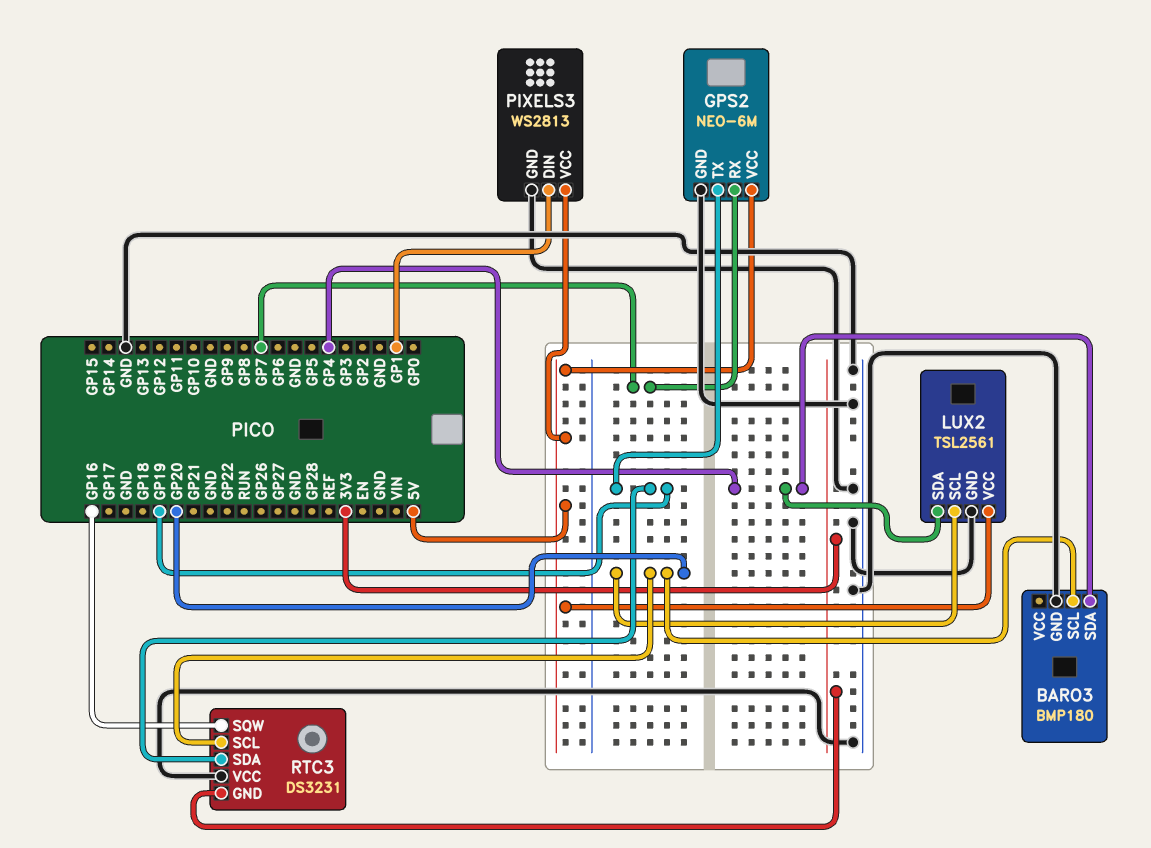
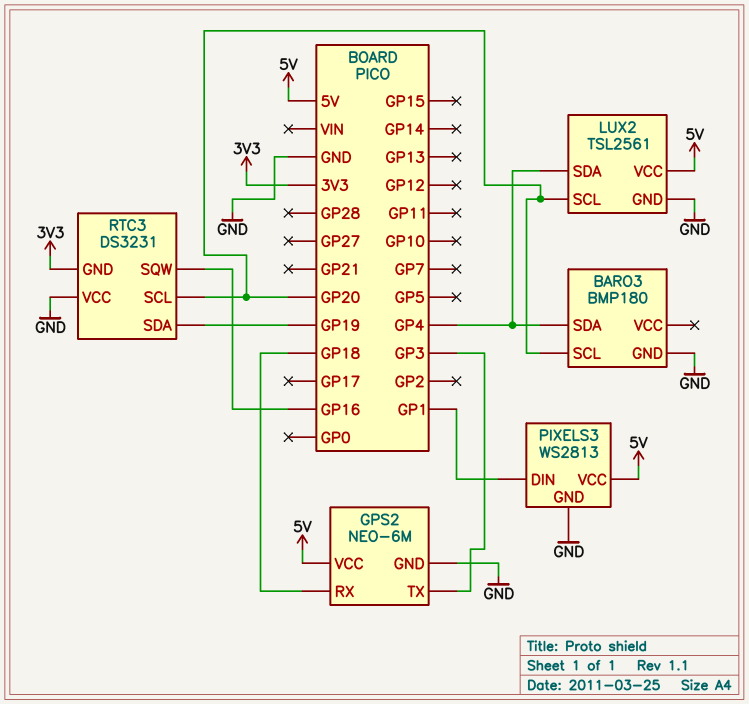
GPS2 pin RX: GP7 -> GP18
GPS2 pin TX: GP19 -> GP3

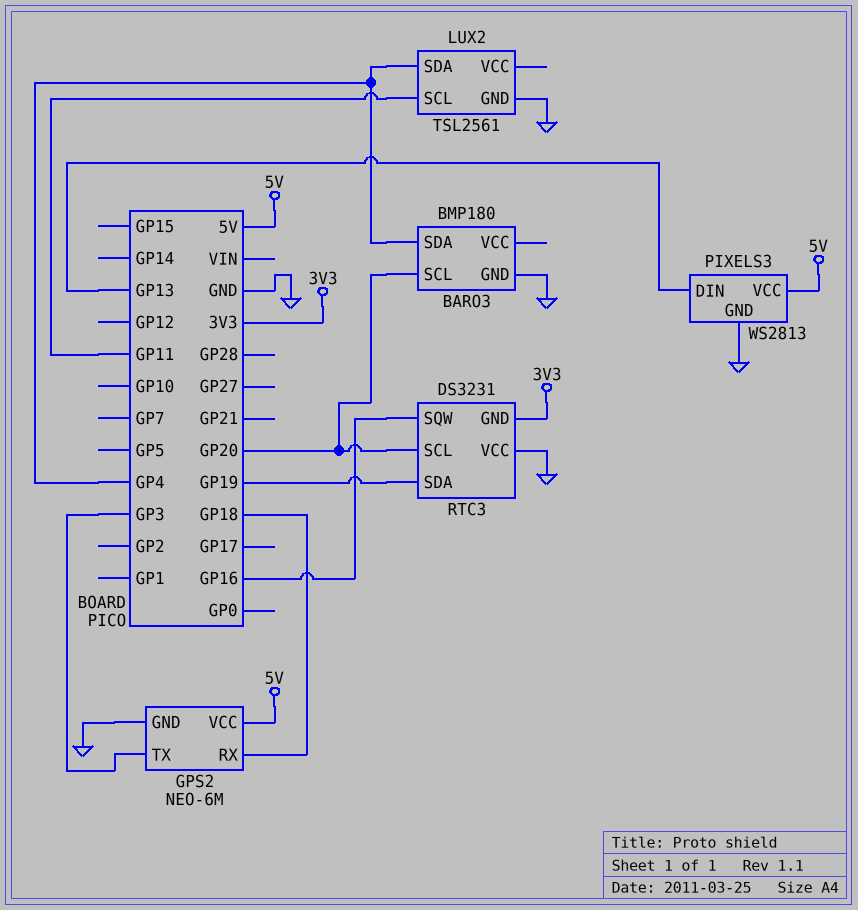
LUX2 pin SCL: GP20 -> GP11
LUX2 pin VCC: 5V -> none
PIXELS3 pin DIN: GP1 -> GP13

